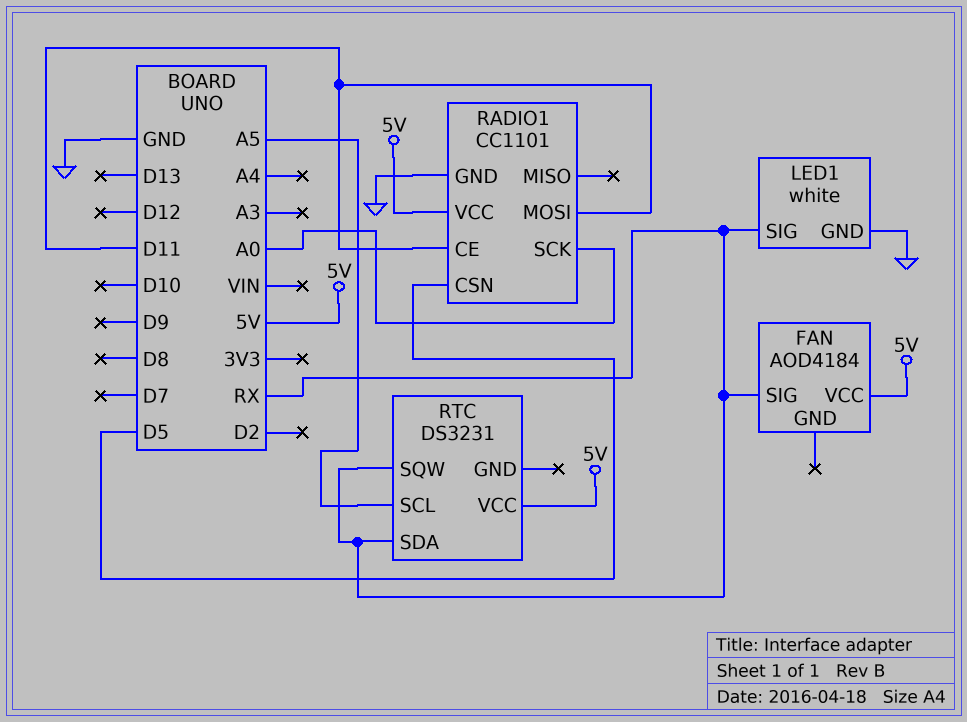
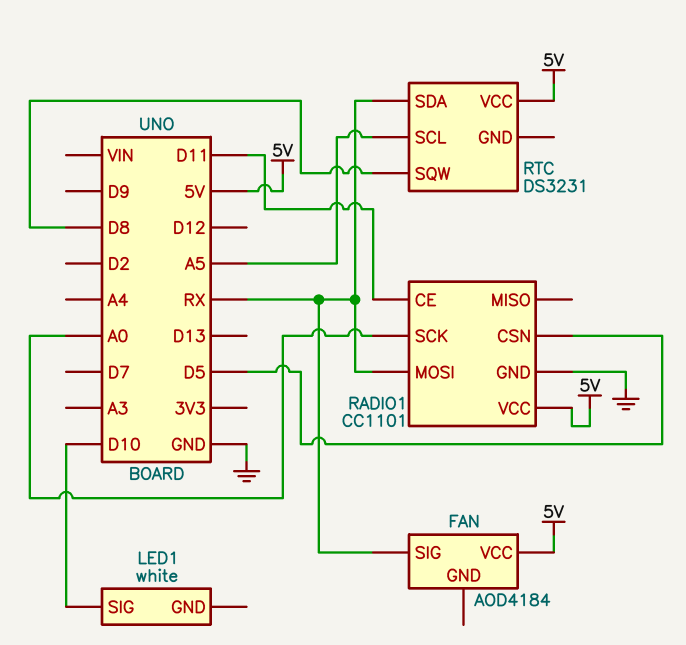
LED1 pin GND: GND -> none
LED1 pin SIG: RX -> D10
RADIO1 pin MOSI: D11 -> RX
RTC pin SQW: RX -> D8

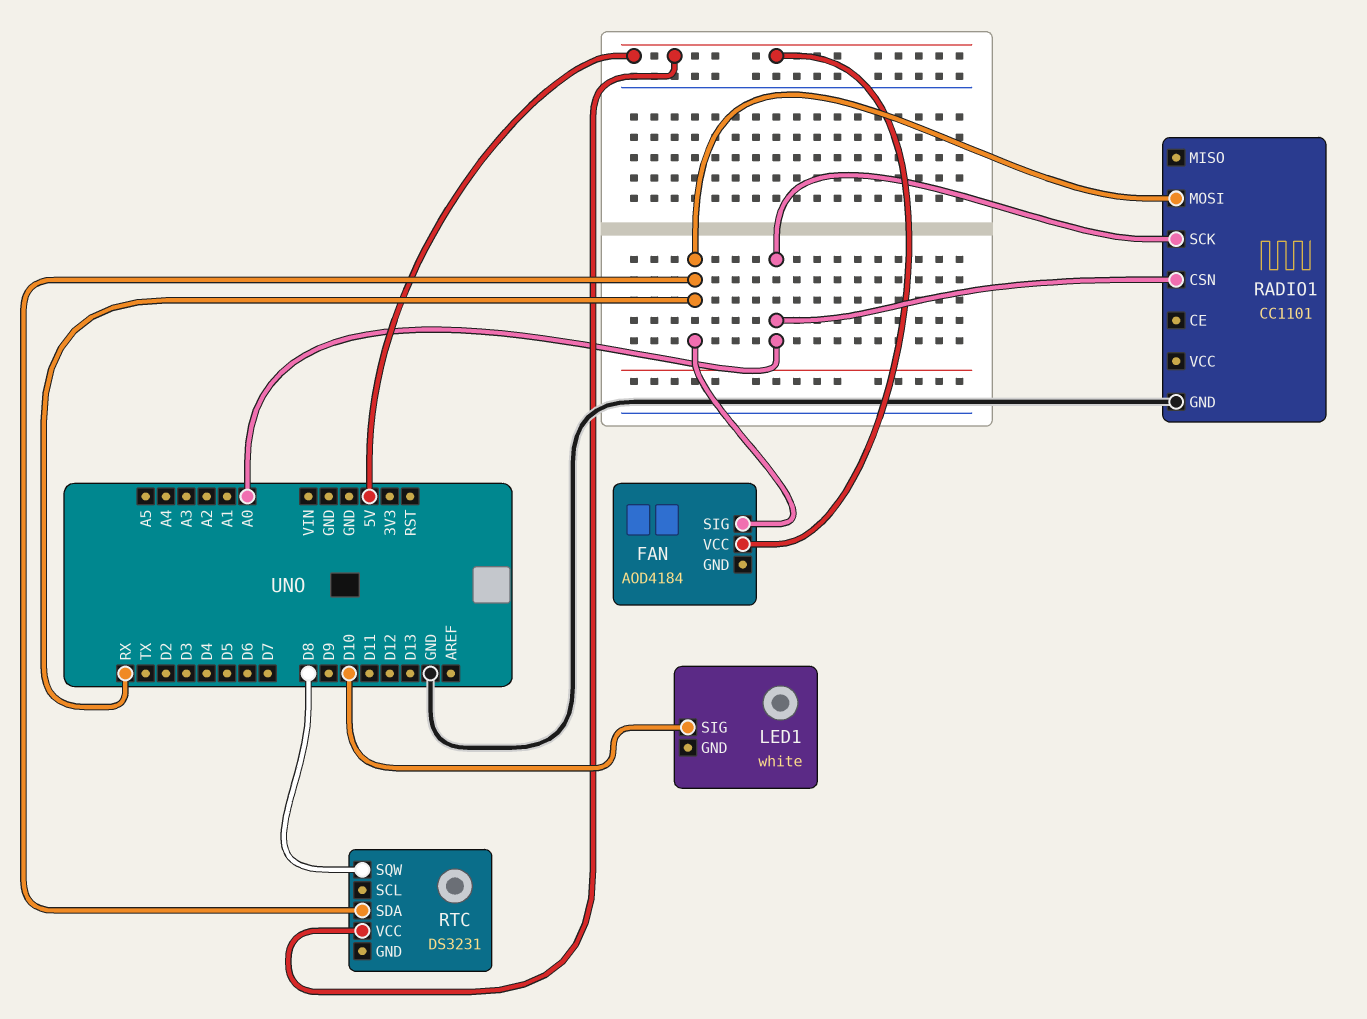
RADIO1 pin CE: D11 -> none
RADIO1 pin CSN: D5 -> A0
RADIO1 pin VCC: 5V -> none
RTC pin SCL: A5 -> none

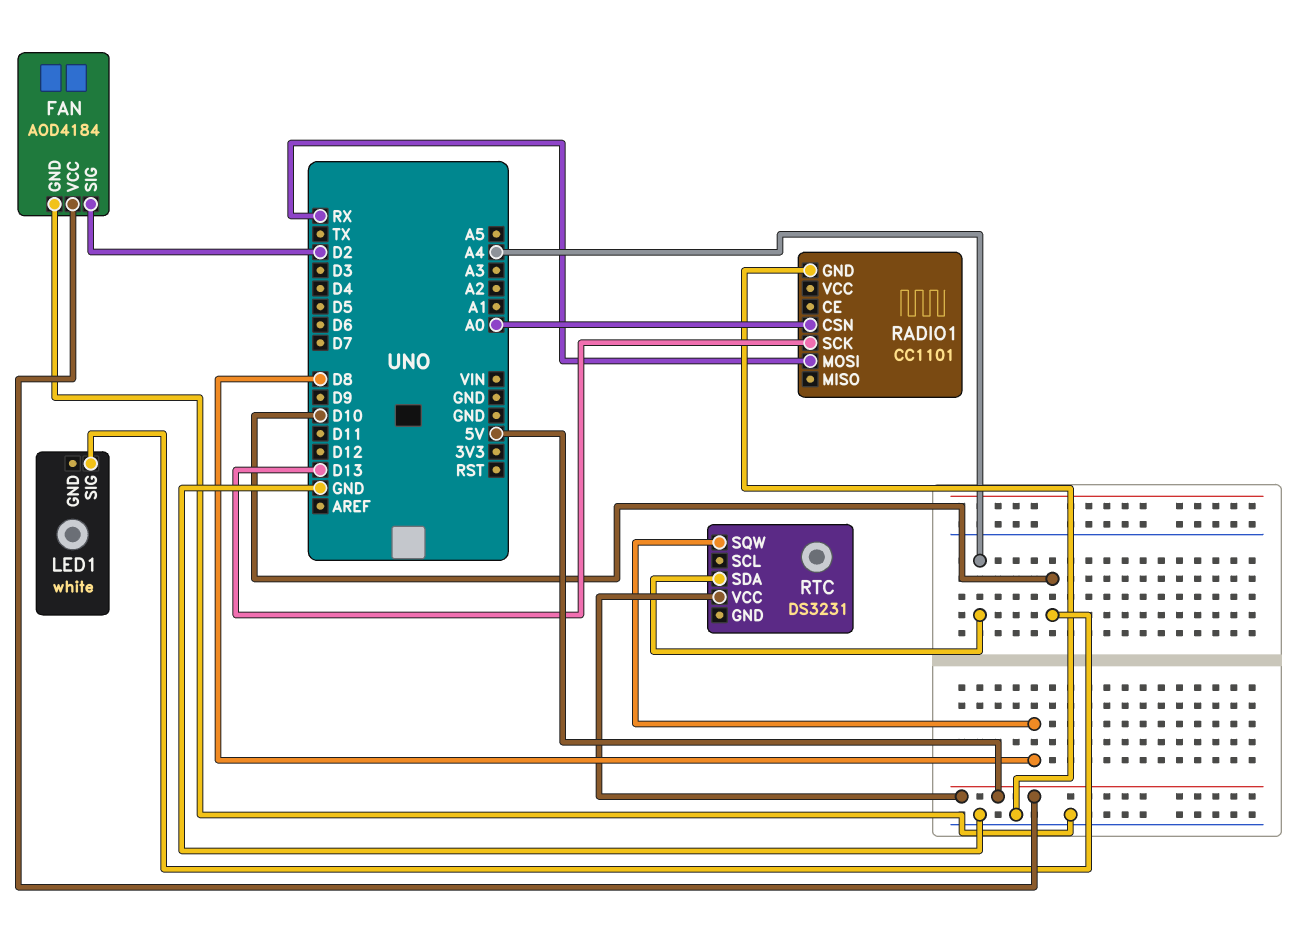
FAN pin GND: none -> GND
FAN pin SIG: RX -> D2
RADIO1 pin SCK: A0 -> D13
RTC pin SDA: RX -> A4

